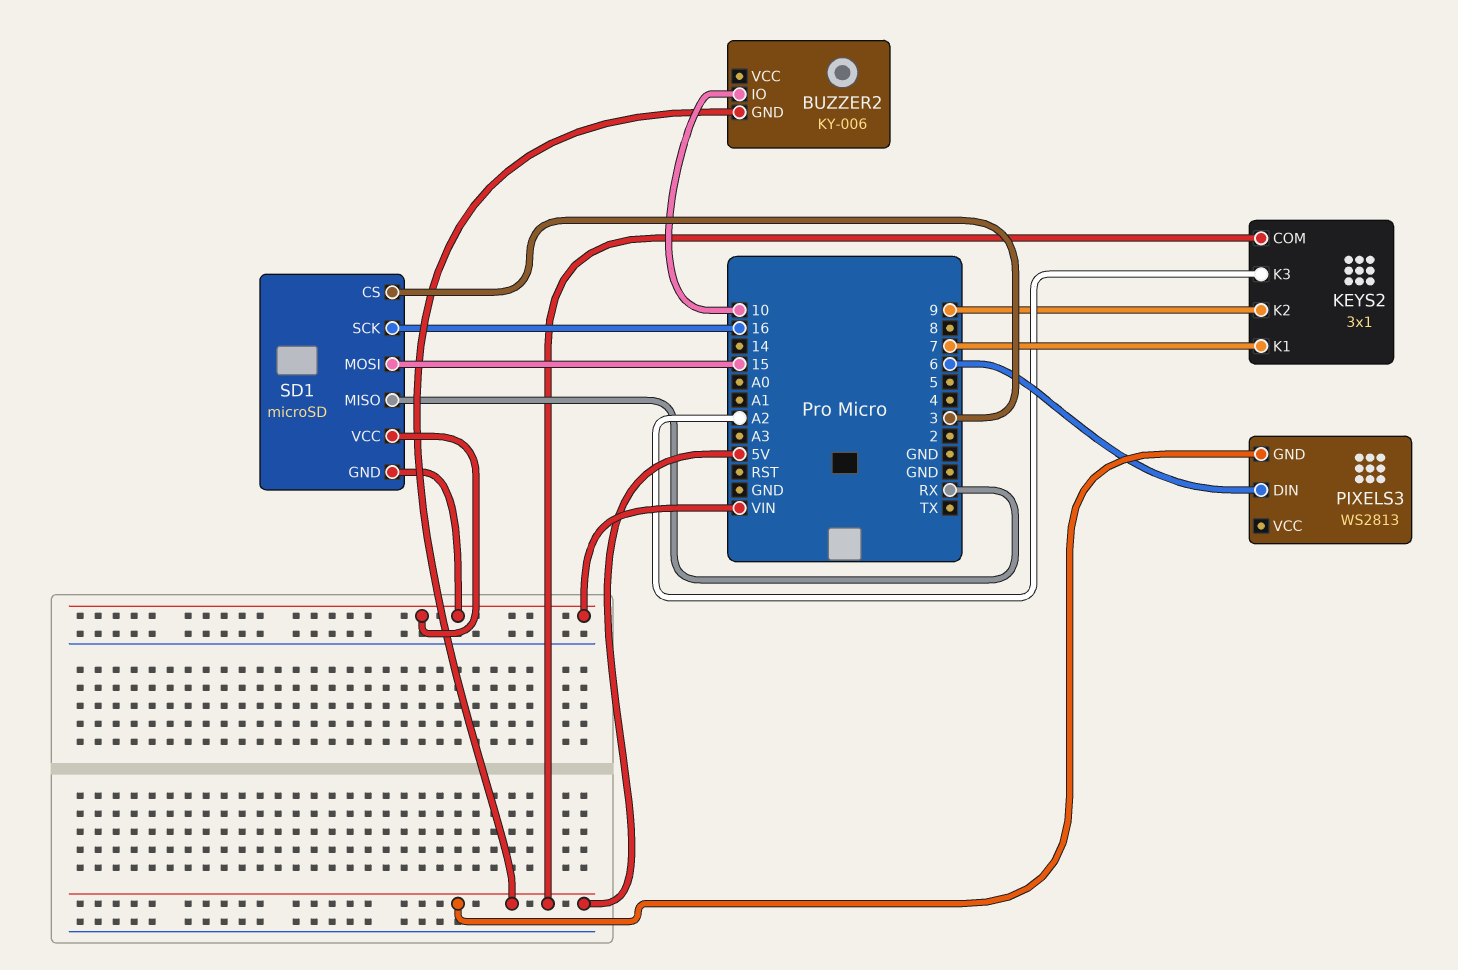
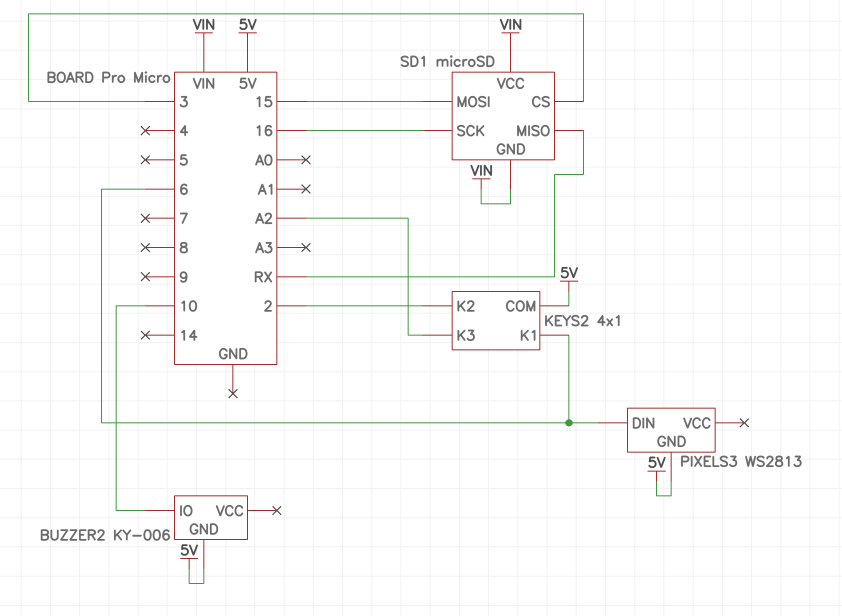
KEYS2: 3x1 -> 4x1
KEYS2 pin K1: 7 -> 6
KEYS2 pin K2: 9 -> 2

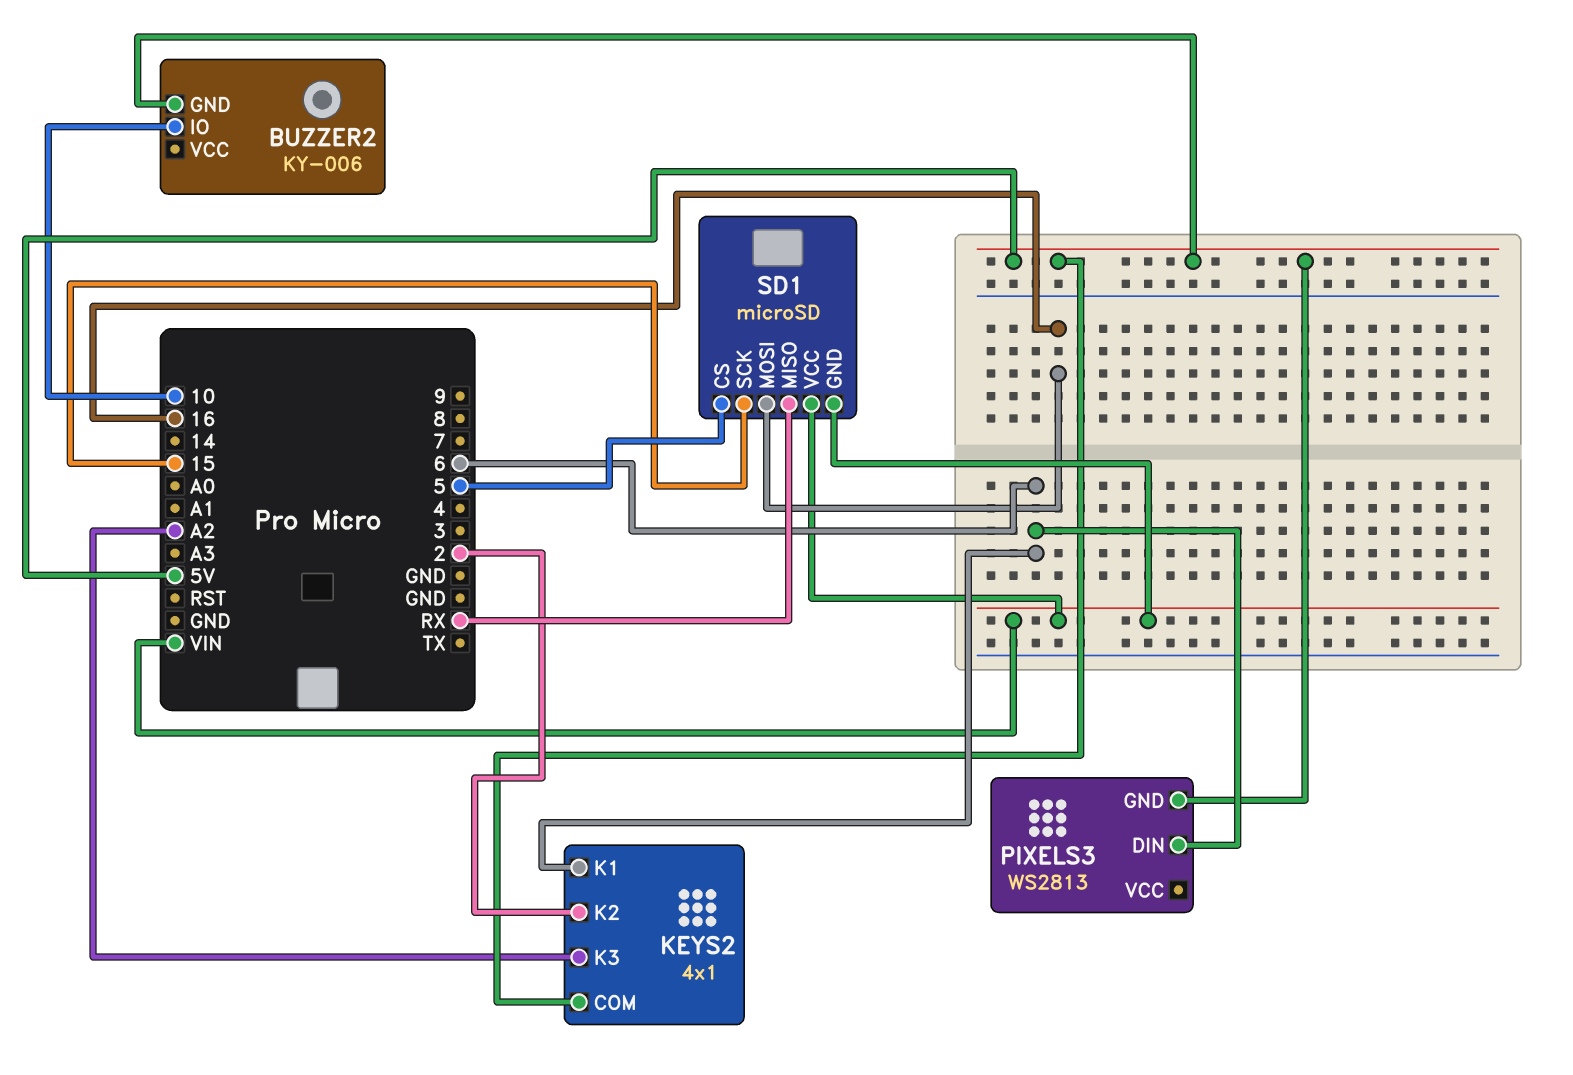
SD1 pin CS: 3 -> 5
SD1 pin MOSI: 15 -> 16
SD1 pin SCK: 16 -> 15

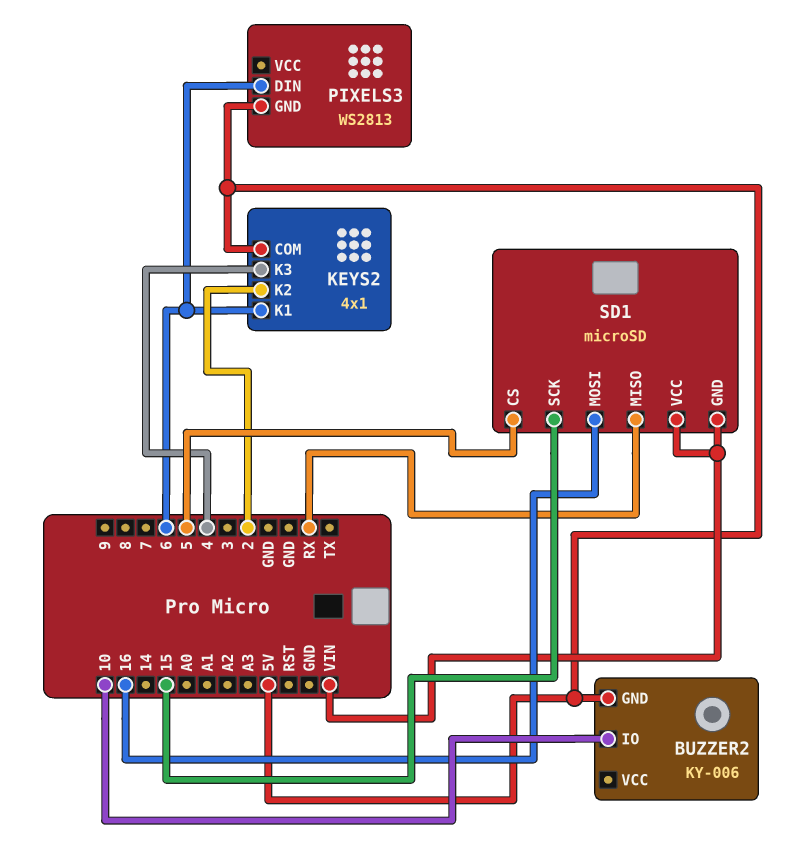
KEYS2 pin K3: A2 -> 4

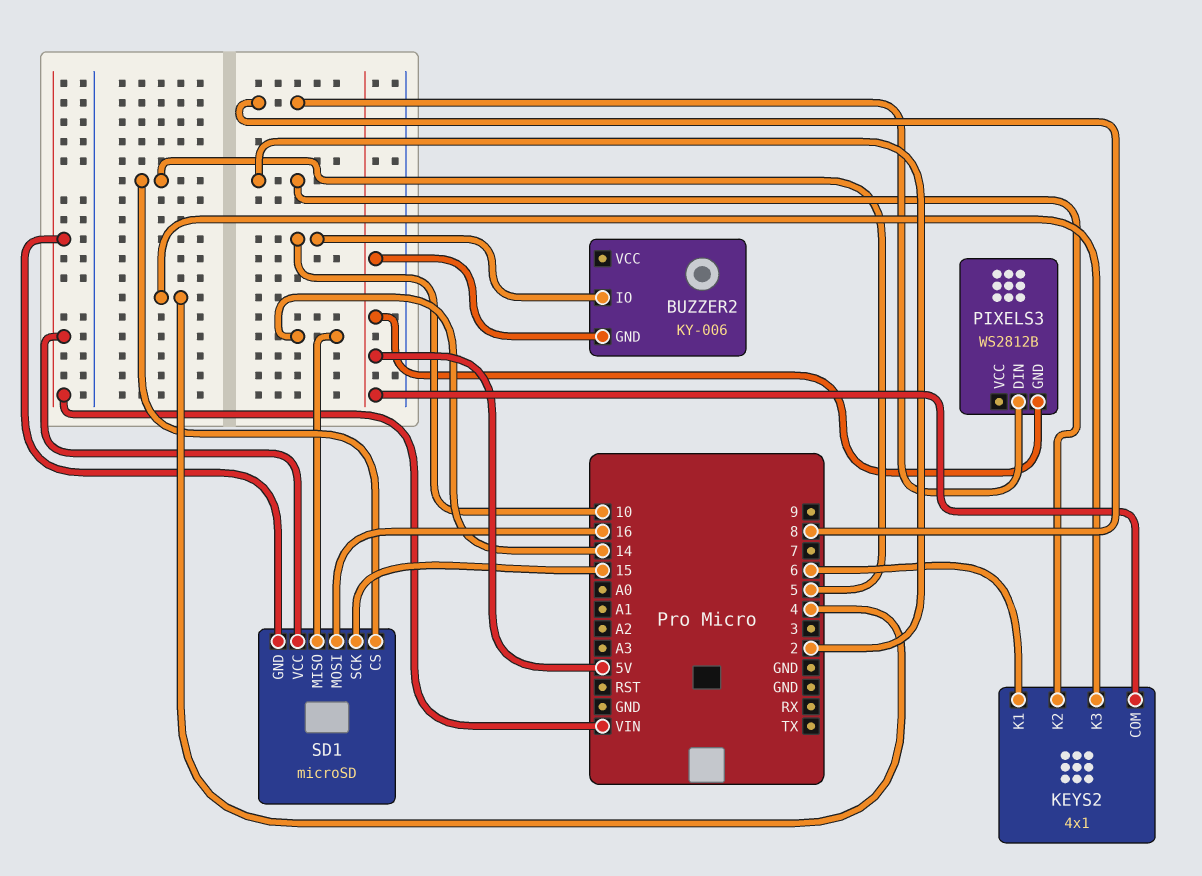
PIXELS3: WS2813 -> WS2812B
PIXELS3 pin DIN: 6 -> 8
SD1 pin MISO: RX -> 14

